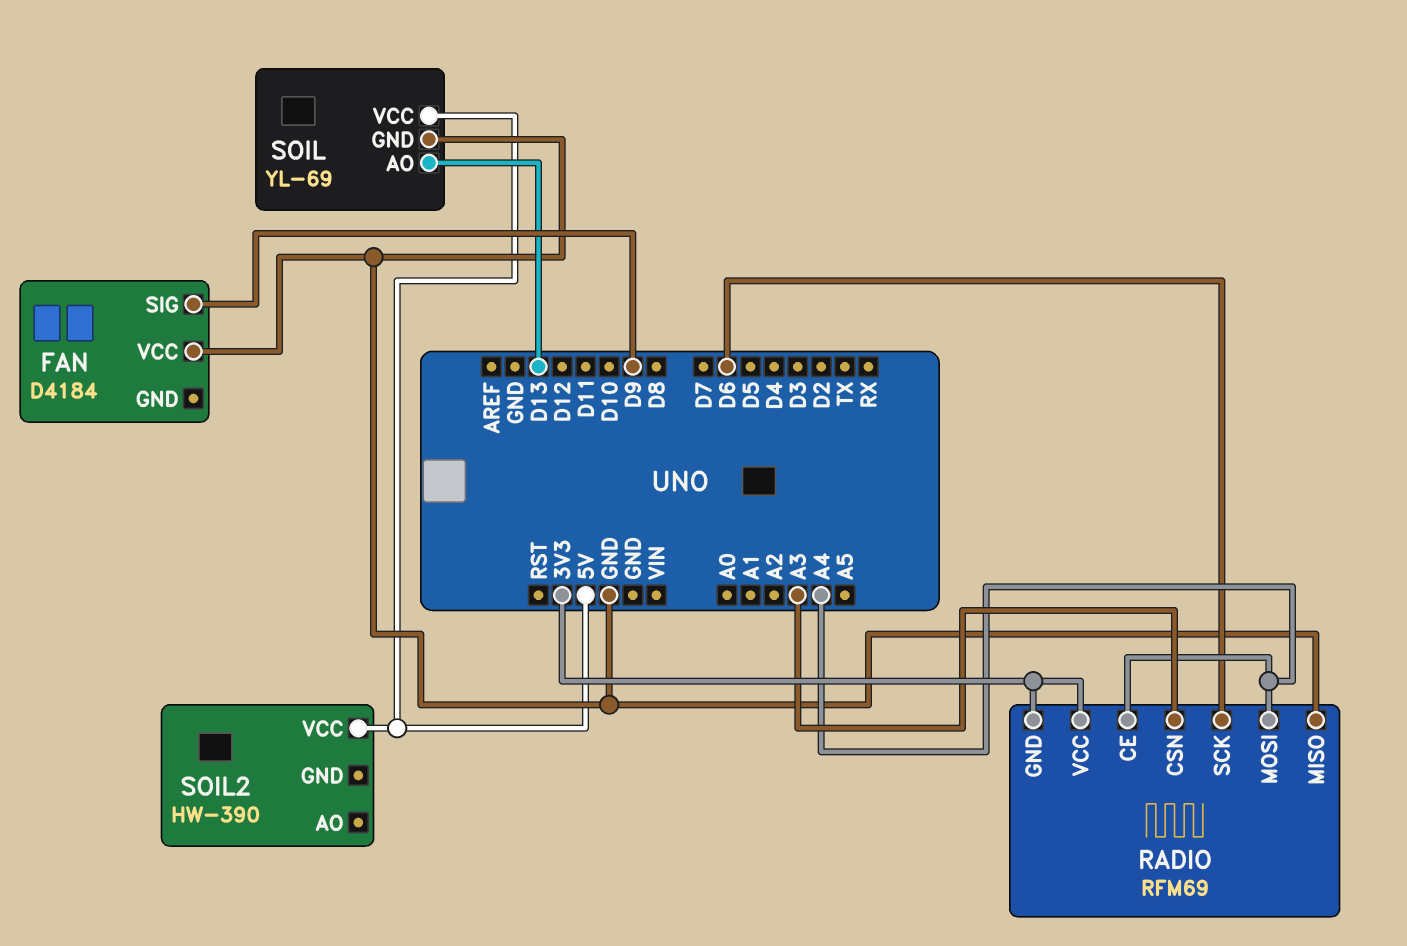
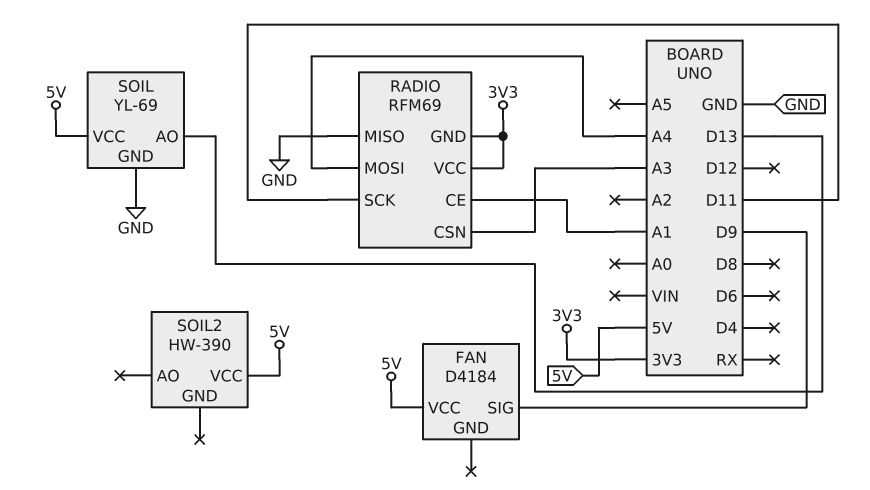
FAN pin VCC: GND -> 5V
RADIO pin CE: A4 -> A1
RADIO pin SCK: D6 -> D11

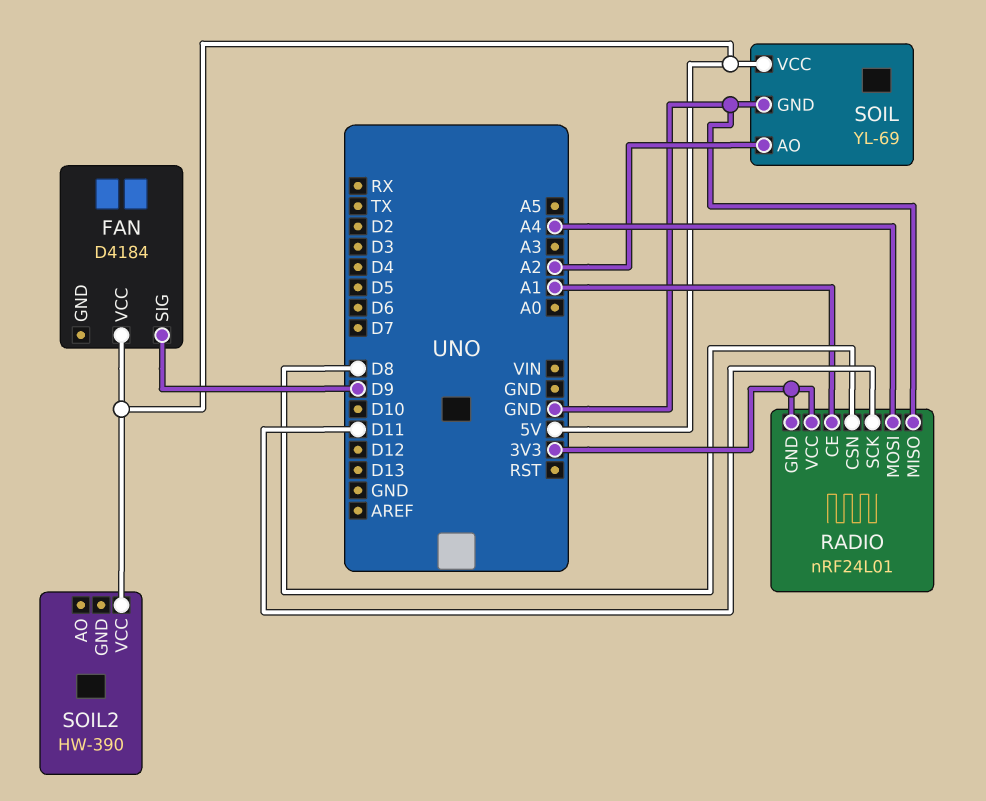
RADIO: RFM69 -> nRF24L01
RADIO pin CSN: A3 -> D8
SOIL pin AO: D13 -> A2

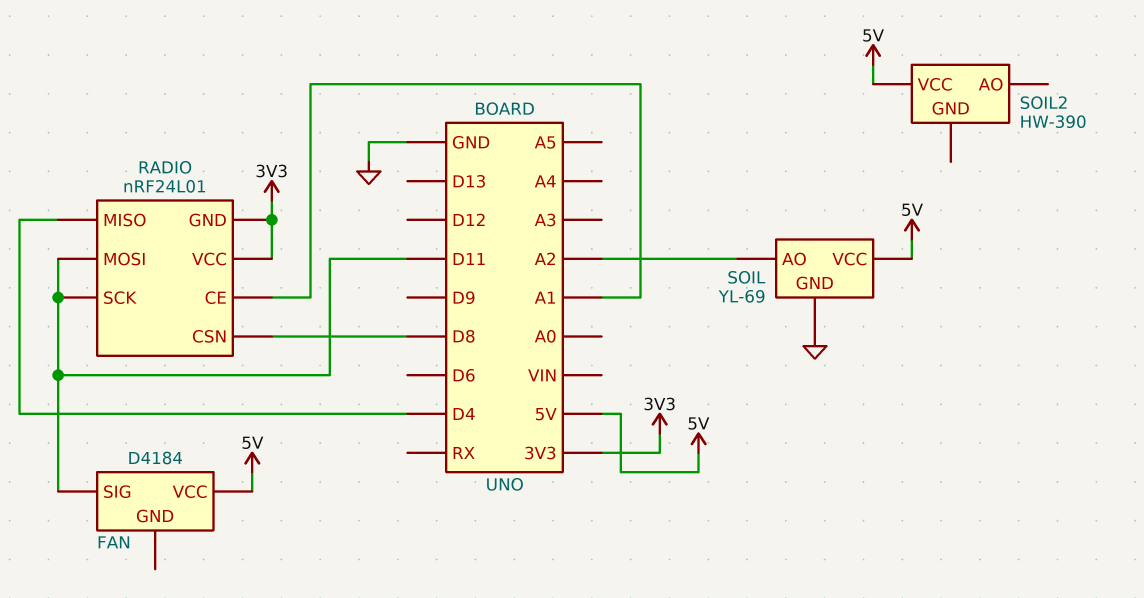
FAN pin SIG: D9 -> D11
RADIO pin MISO: GND -> D4
RADIO pin MOSI: A4 -> D11

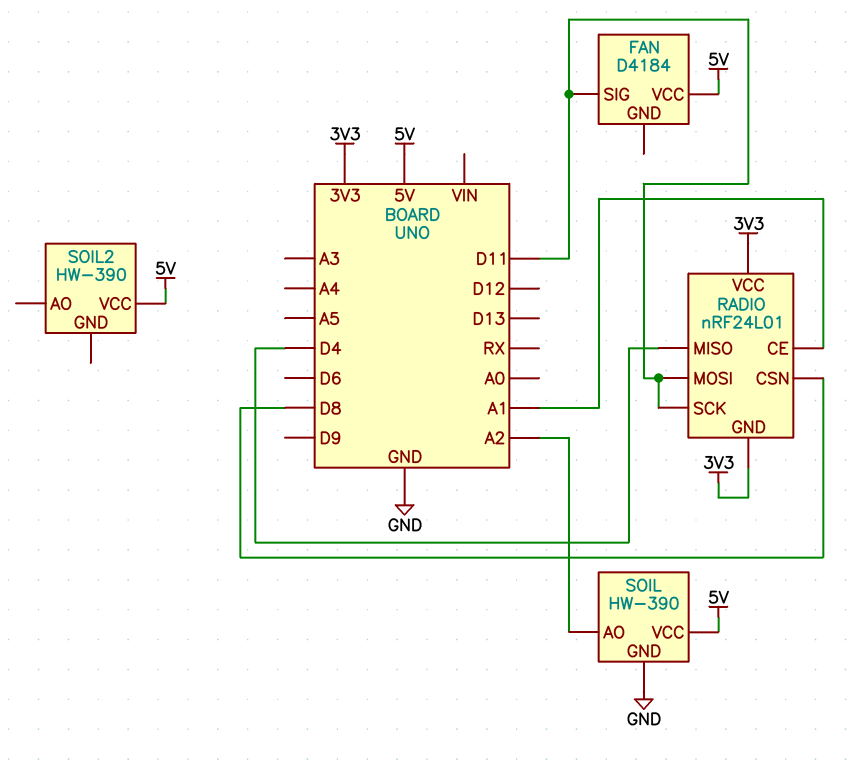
SOIL: YL-69 -> HW-390

